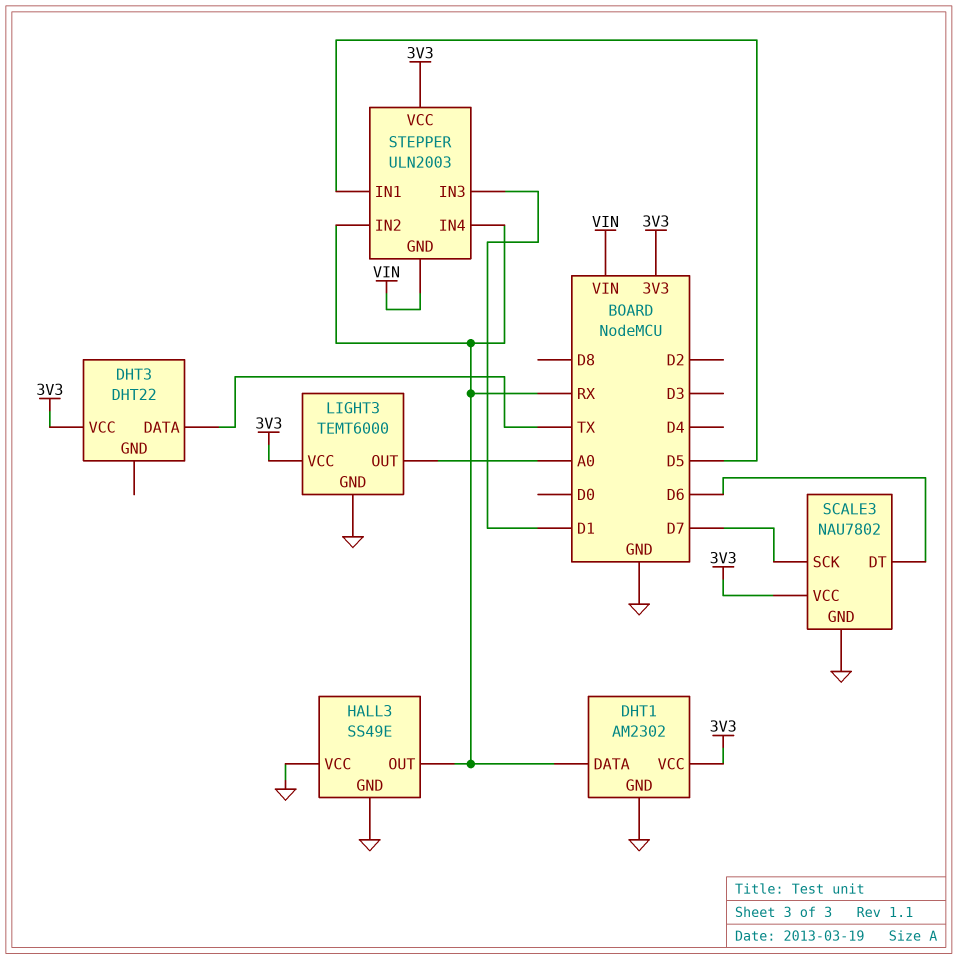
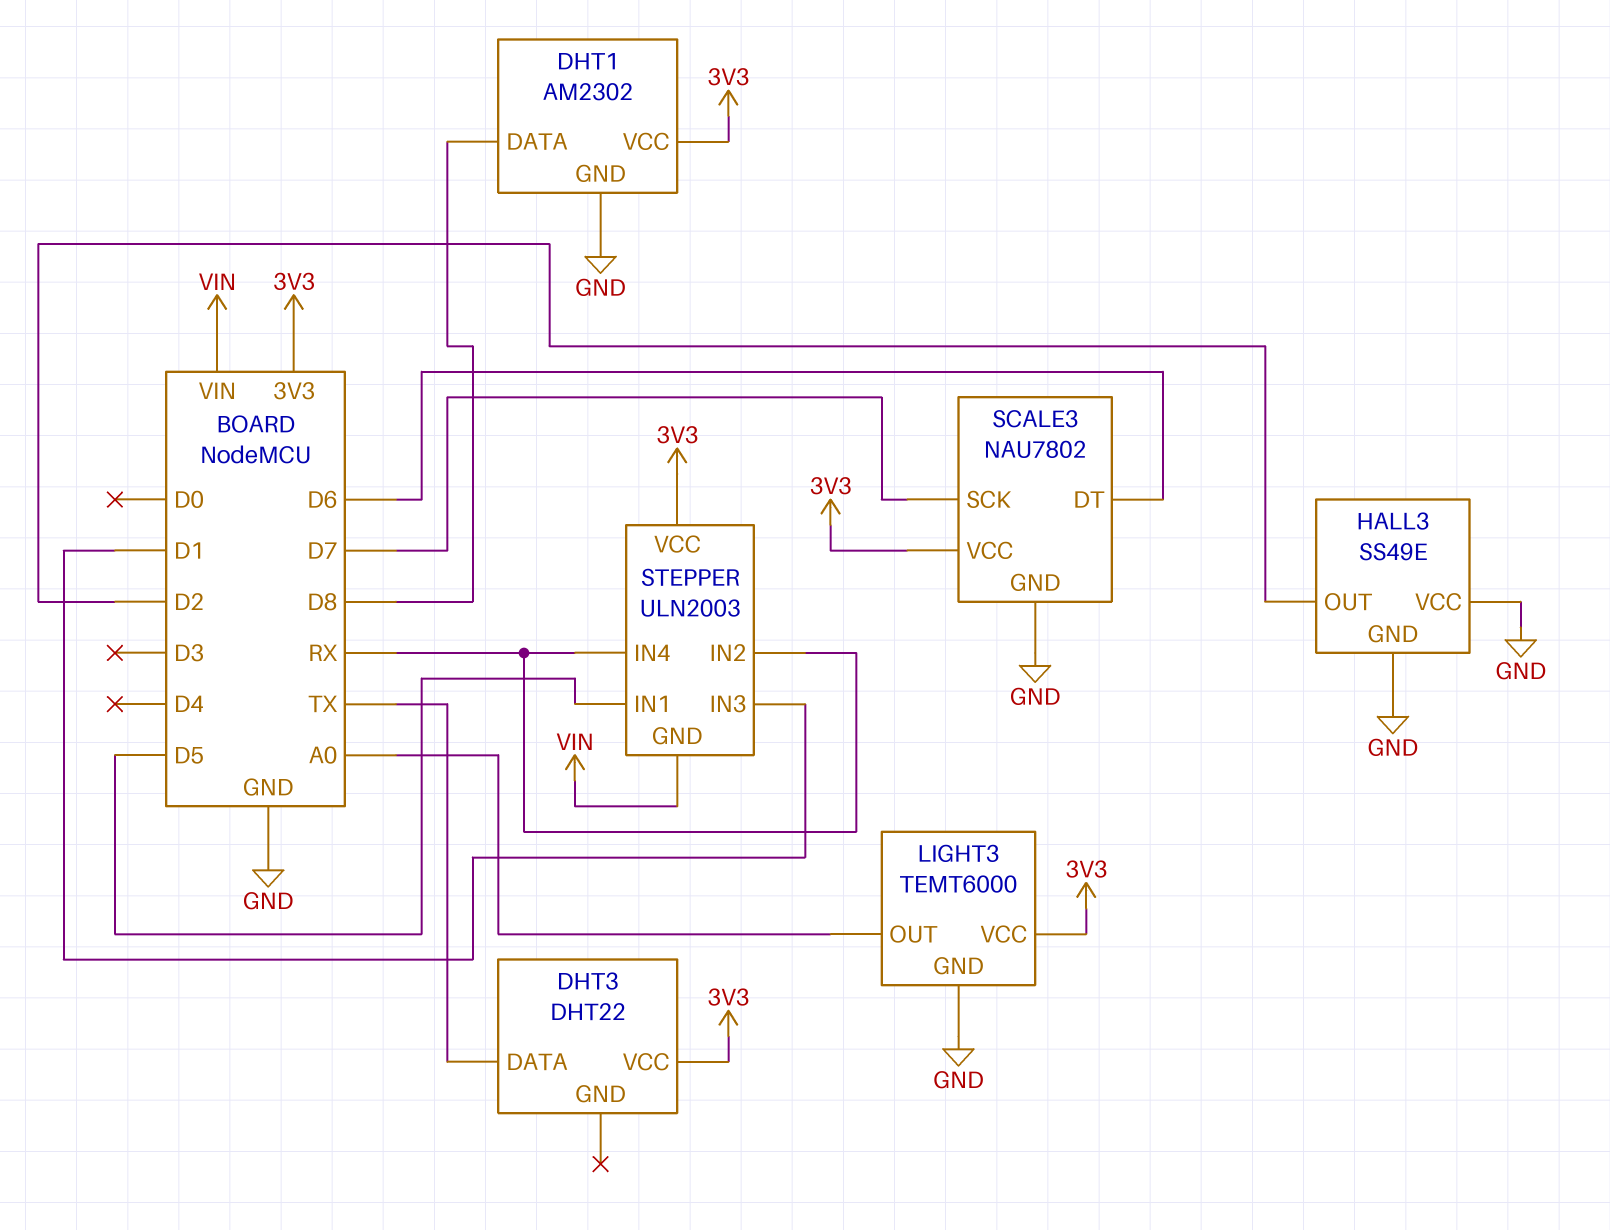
DHT1 pin DATA: RX -> D8
HALL3 pin OUT: RX -> D2

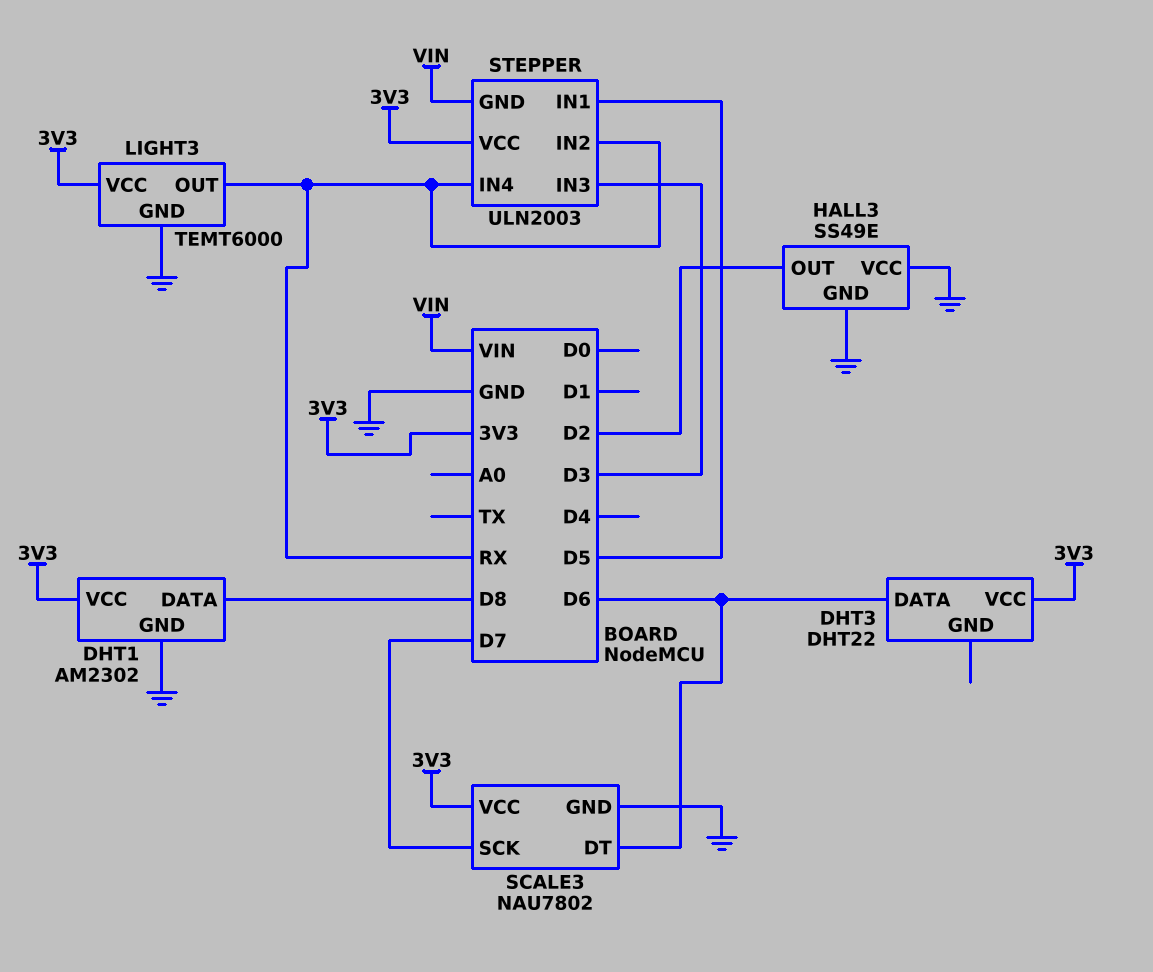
DHT3 pin DATA: TX -> D6
LIGHT3 pin OUT: A0 -> RX
STEPPER pin IN3: D1 -> D3

